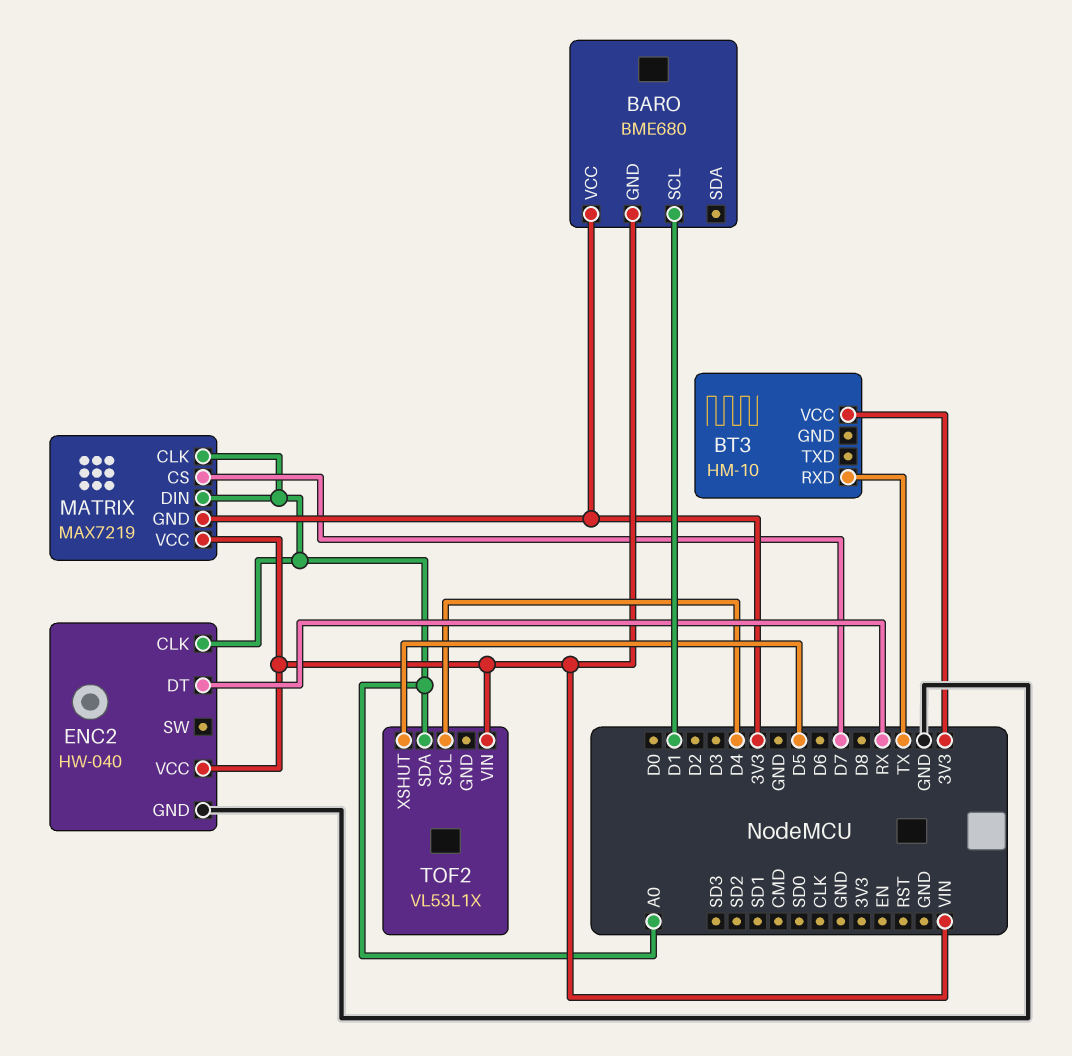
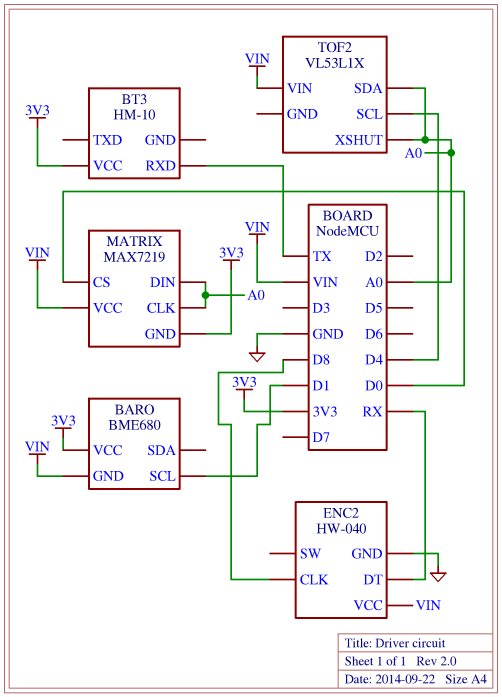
ENC2 pin CLK: A0 -> D8
MATRIX pin CS: D7 -> D0
TOF2 pin XSHUT: D5 -> A0

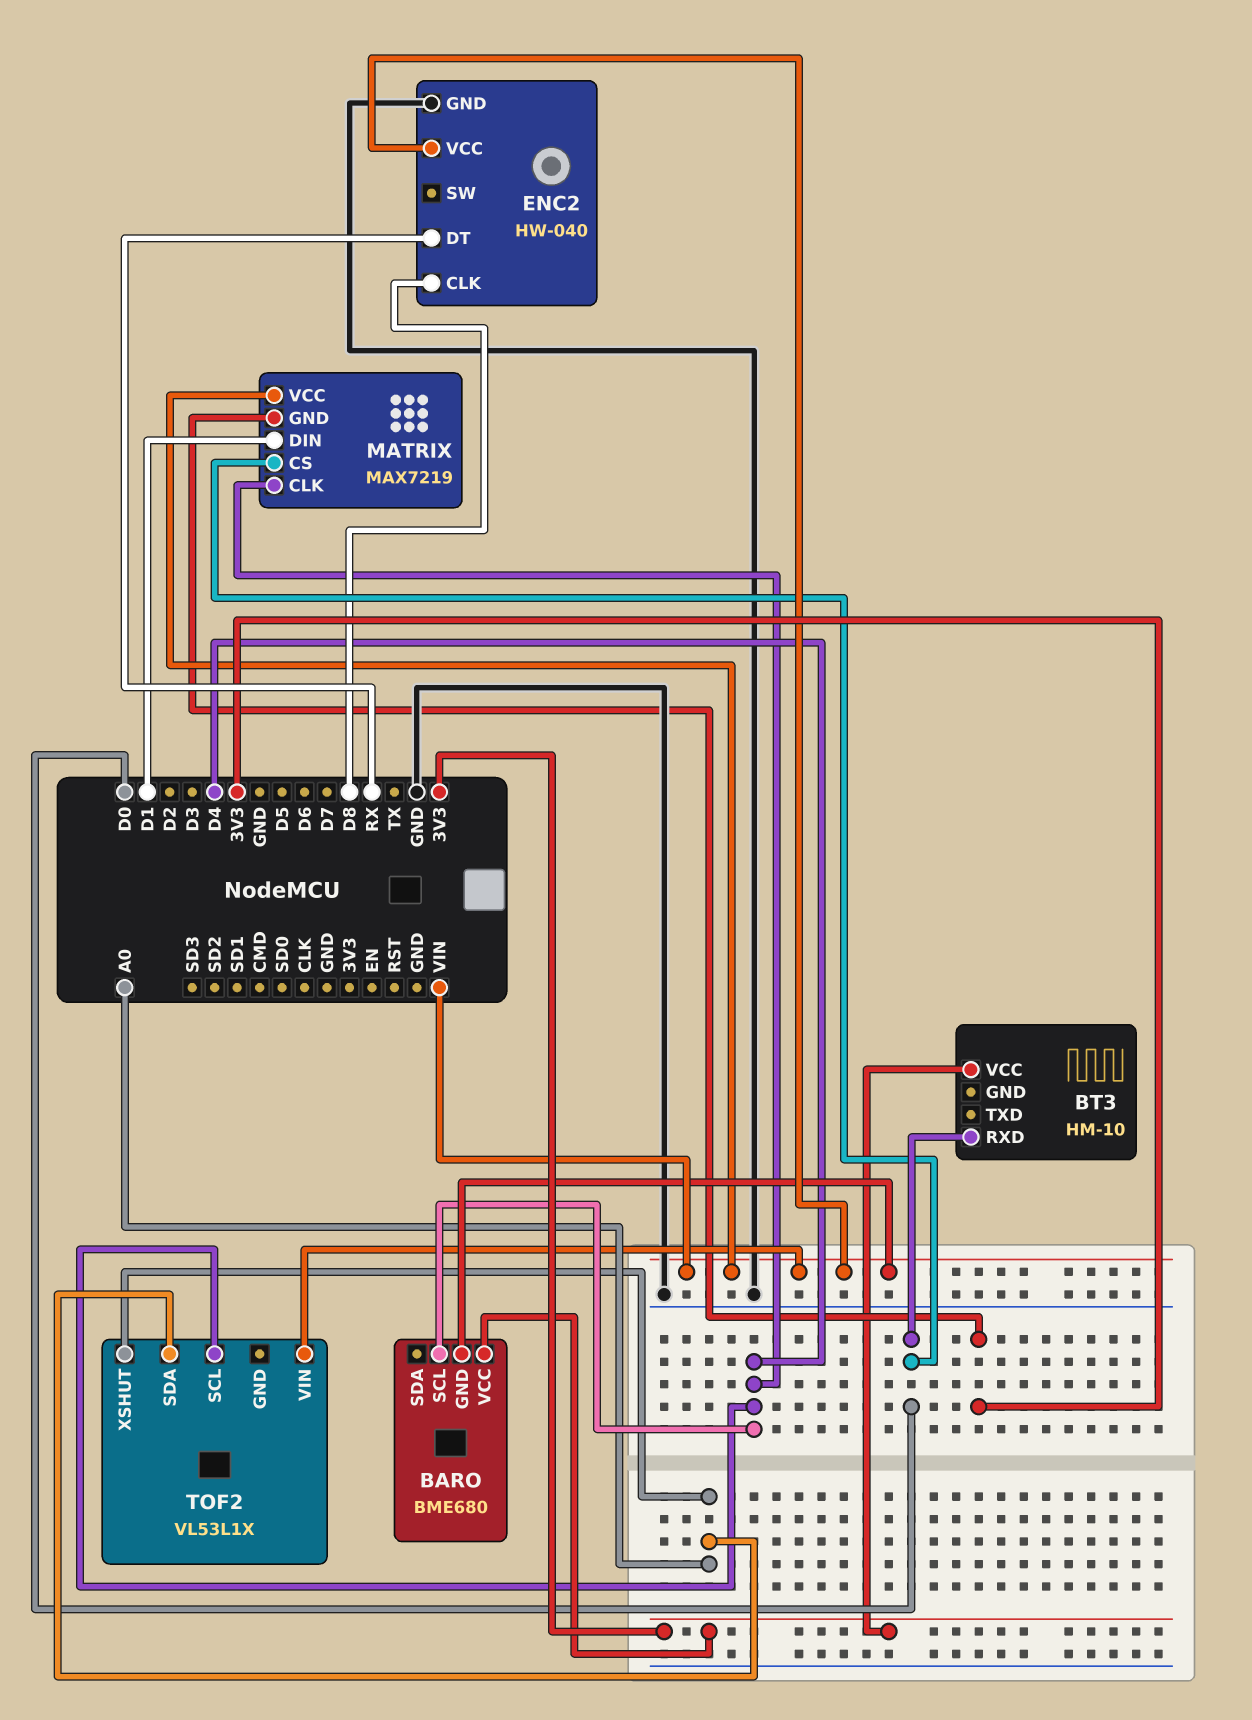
BARO pin SCL: D1 -> D4
BT3 pin RXD: TX -> D0
MATRIX pin CLK: A0 -> D4
MATRIX pin DIN: A0 -> D1

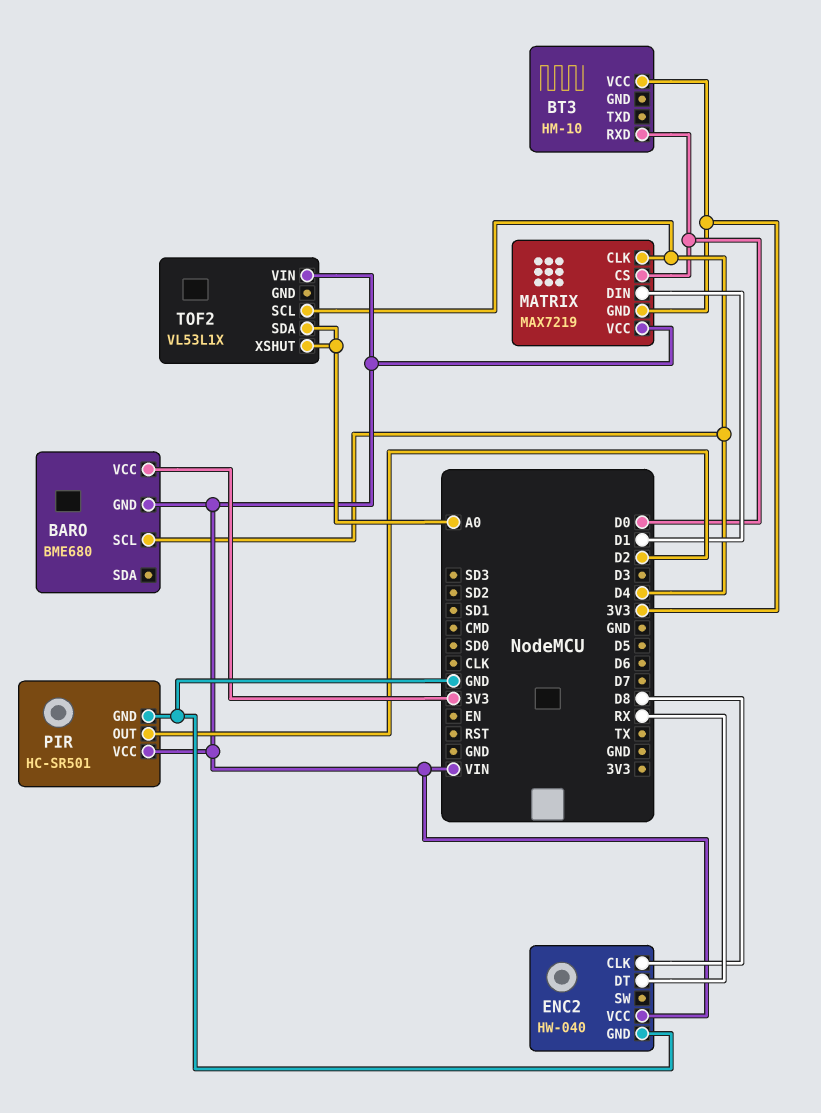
PIR: none -> HC-SR501
PIR pin GND: none -> GND
PIR pin OUT: none -> D2
PIR pin VCC: none -> VIN

